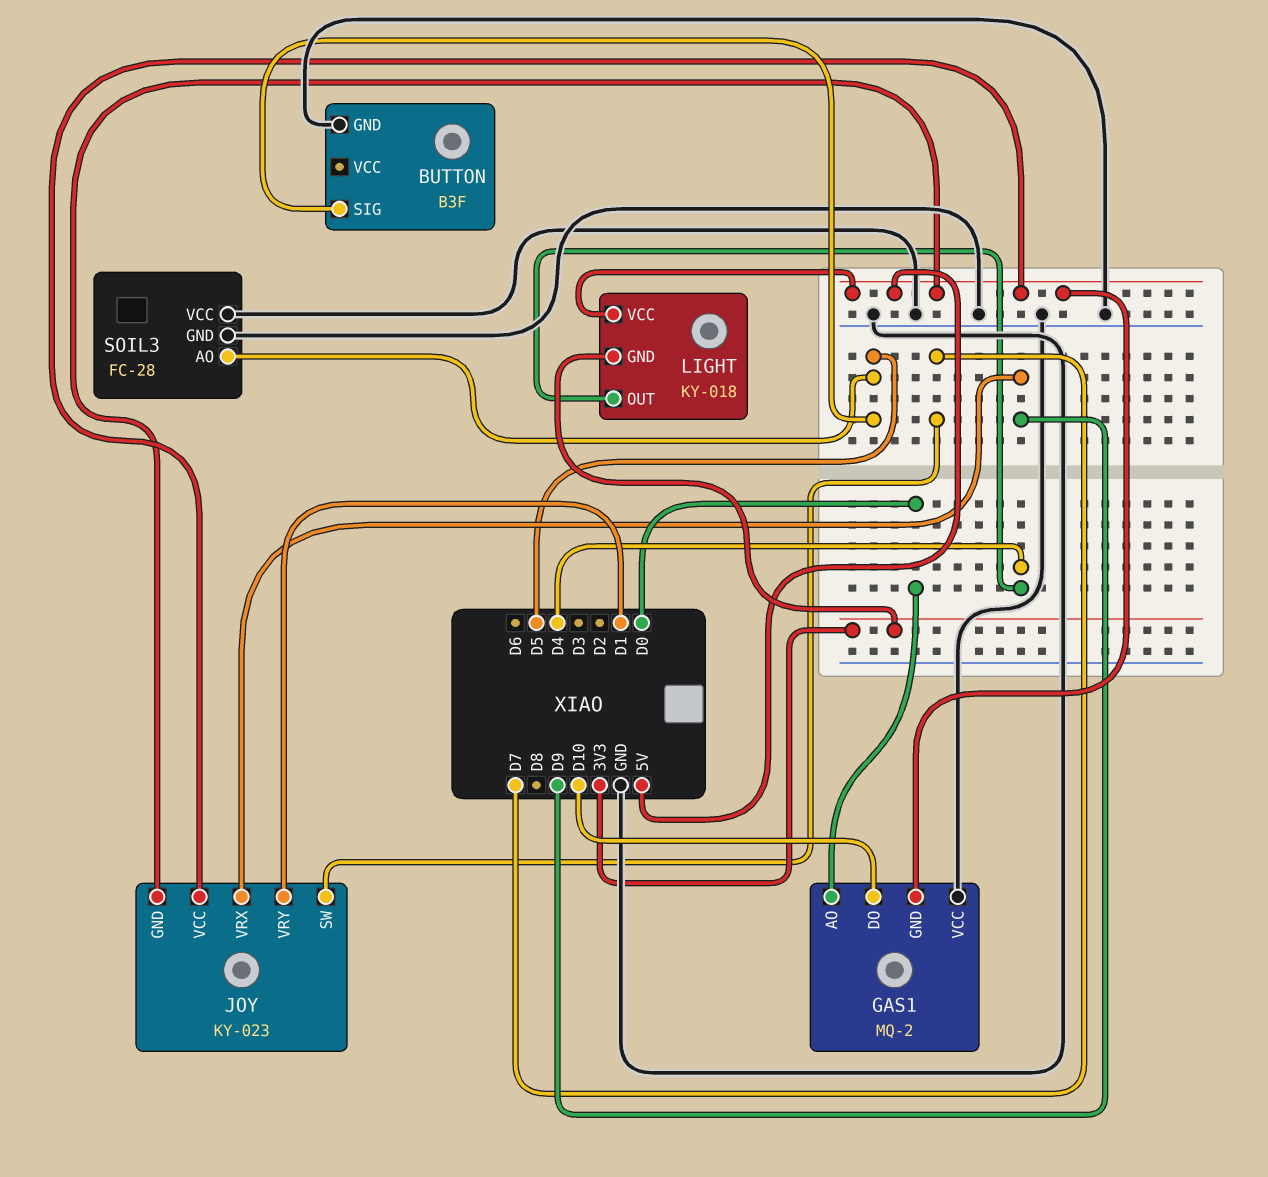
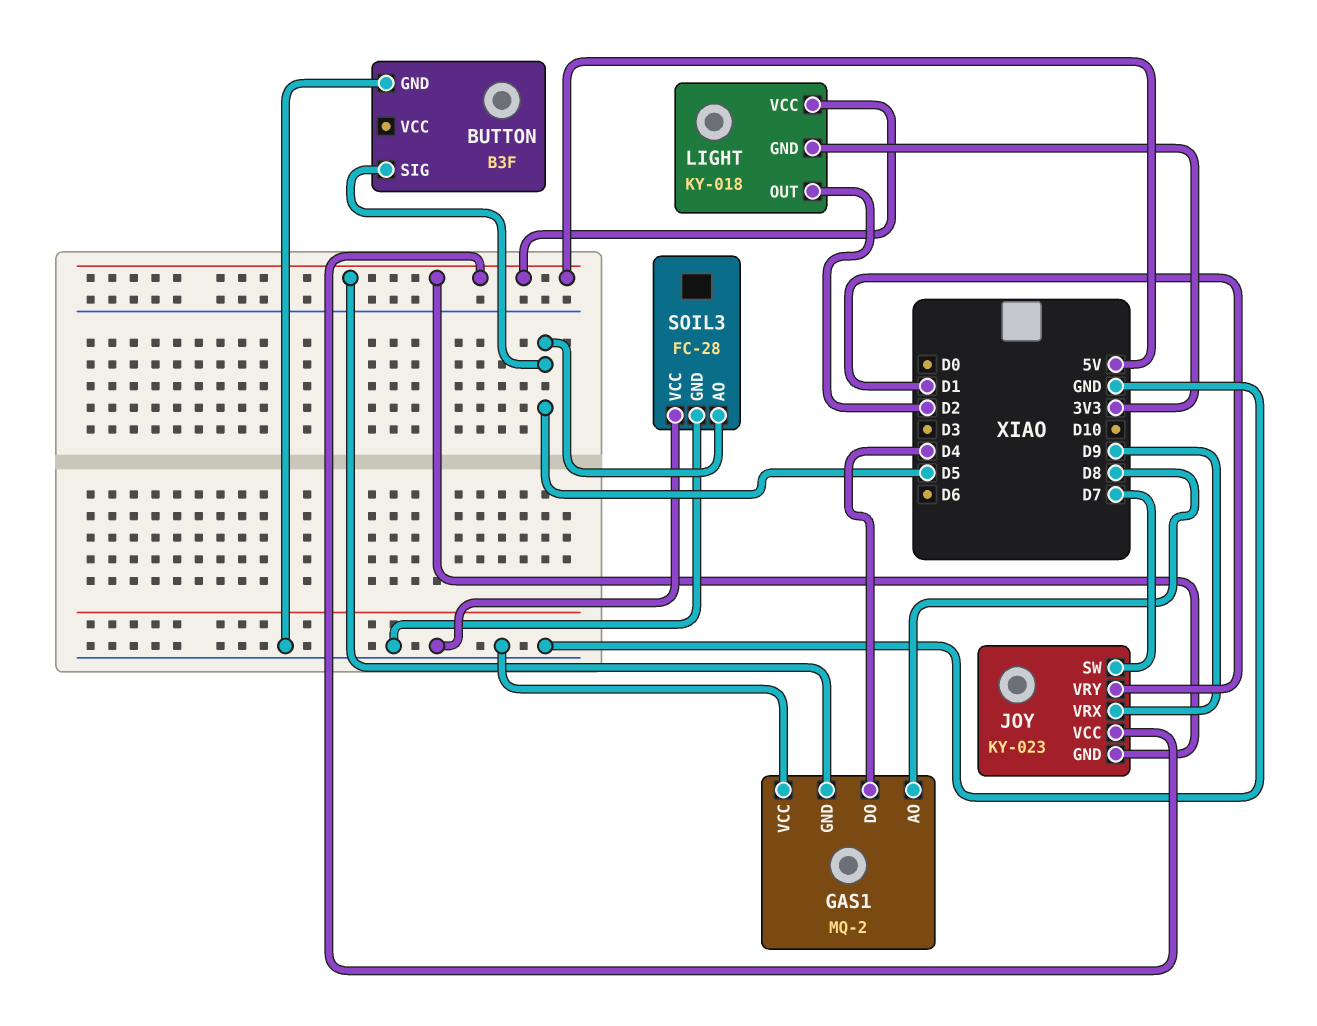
GAS1 pin AO: D0 -> D8
GAS1 pin DO: D10 -> D4
LIGHT pin OUT: D4 -> D2

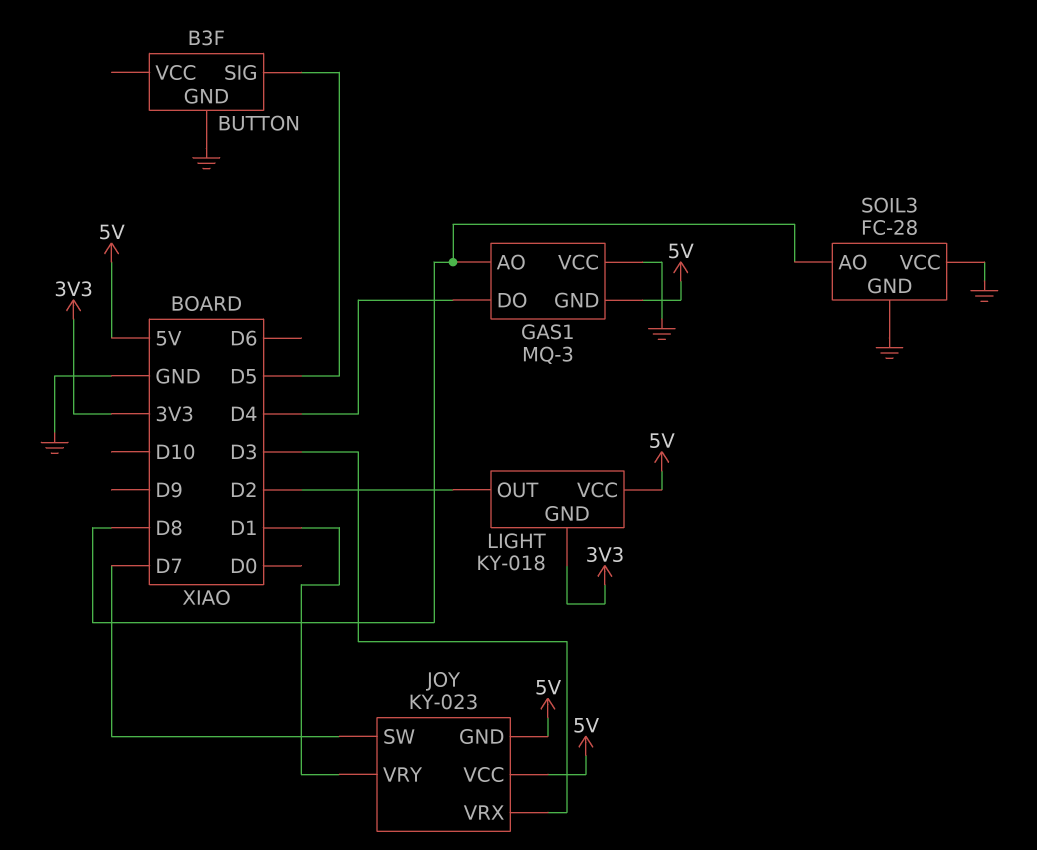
GAS1: MQ-2 -> MQ-3
JOY pin VRX: D9 -> D3
SOIL3 pin AO: D5 -> D8

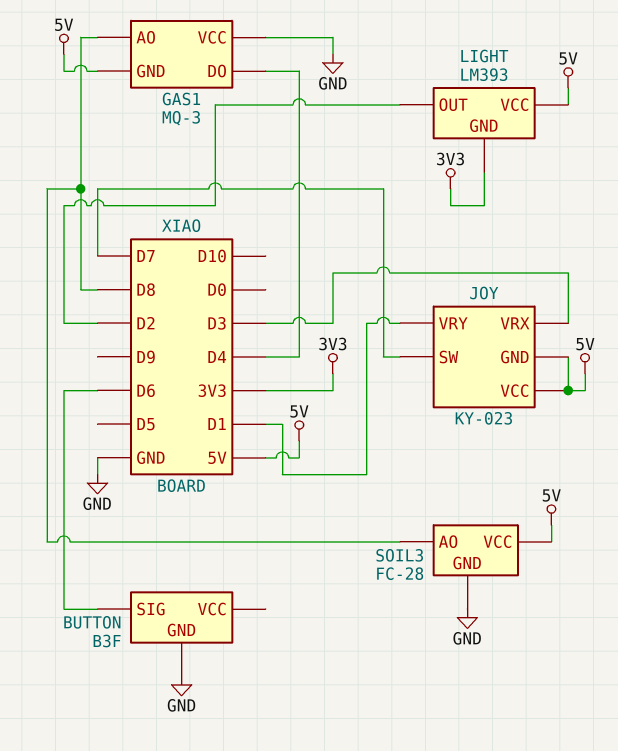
BUTTON pin SIG: D5 -> D6
LIGHT: KY-018 -> LM393
SOIL3 pin VCC: GND -> 5V

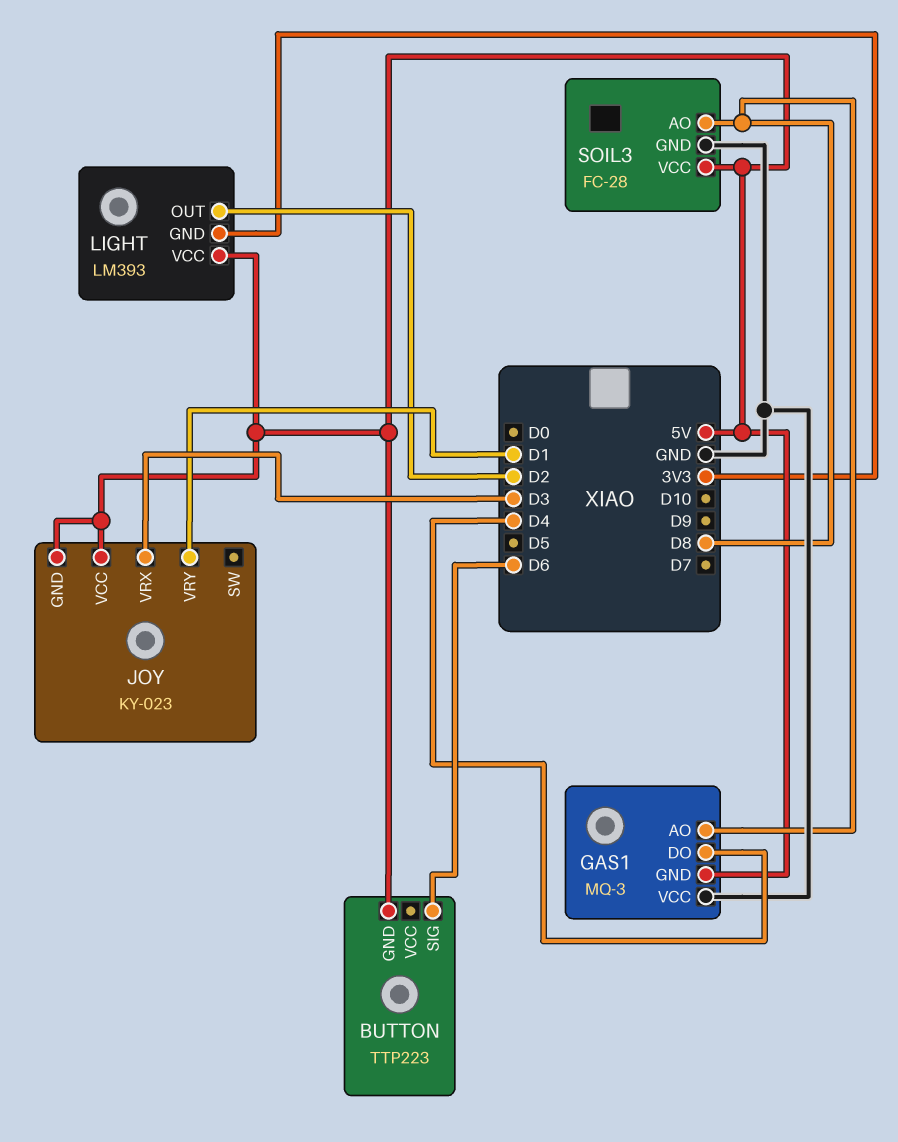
BUTTON: B3F -> TTP223
BUTTON pin GND: GND -> 5V
JOY pin SW: D7 -> none

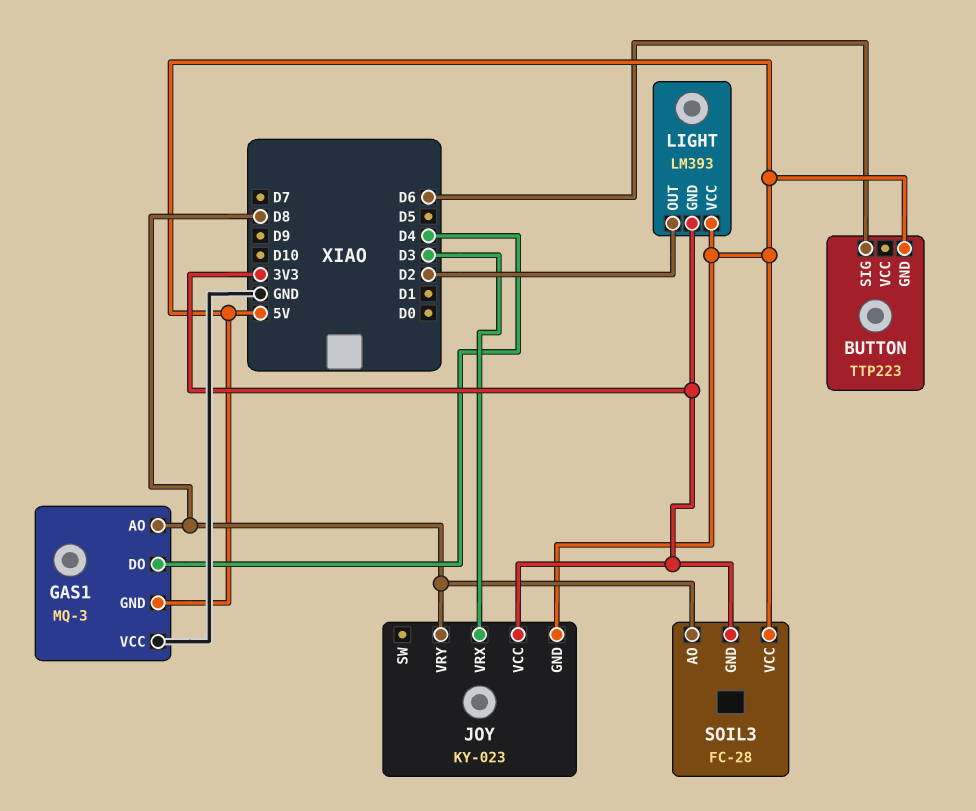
JOY pin VCC: 5V -> 3V3
JOY pin VRY: D1 -> D8
SOIL3 pin GND: GND -> 3V3

